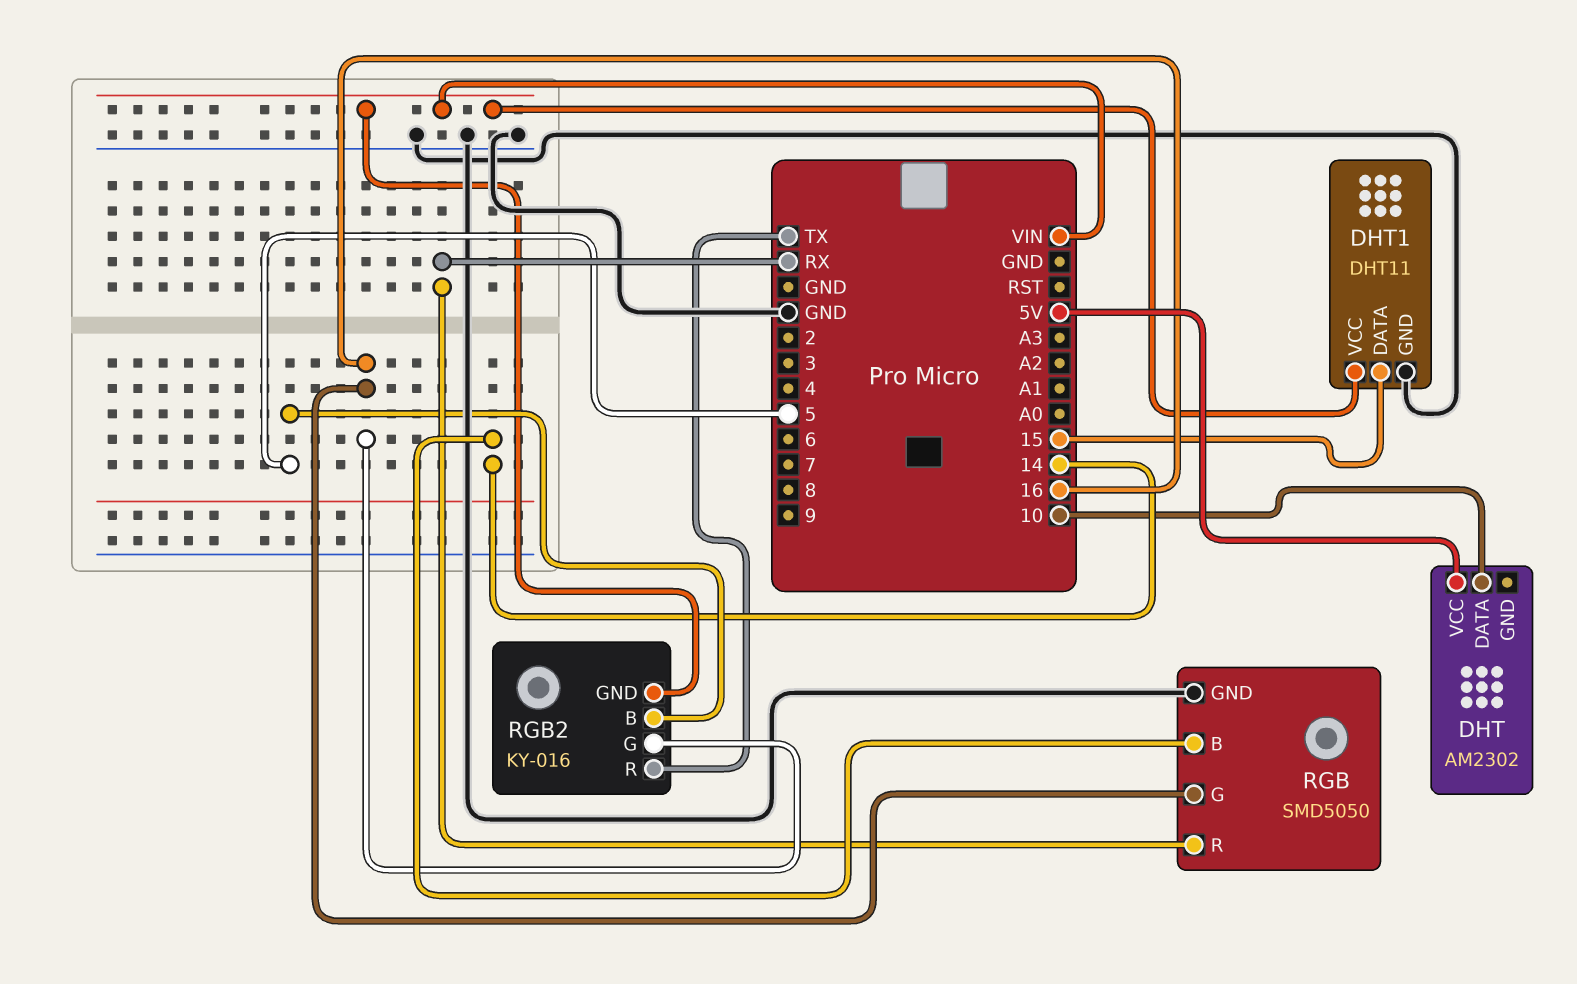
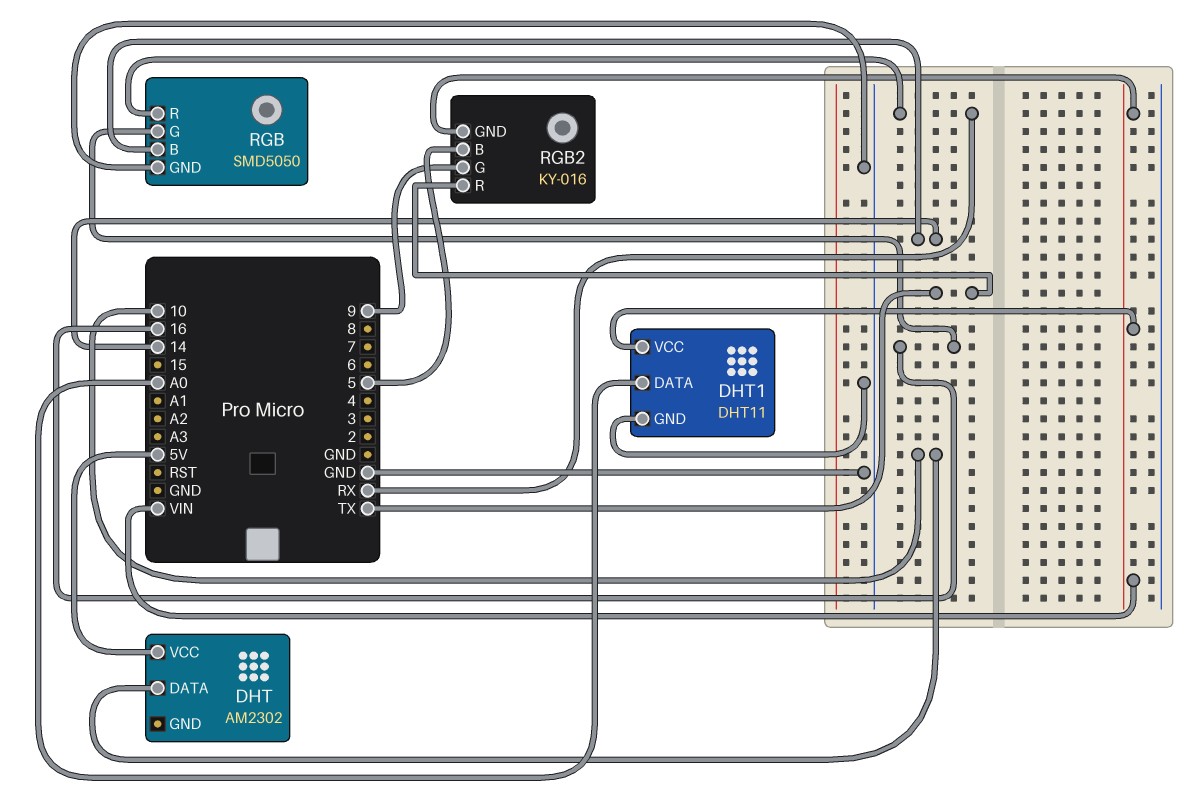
DHT1 pin DATA: 15 -> A0
RGB2 pin G: 16 -> 9

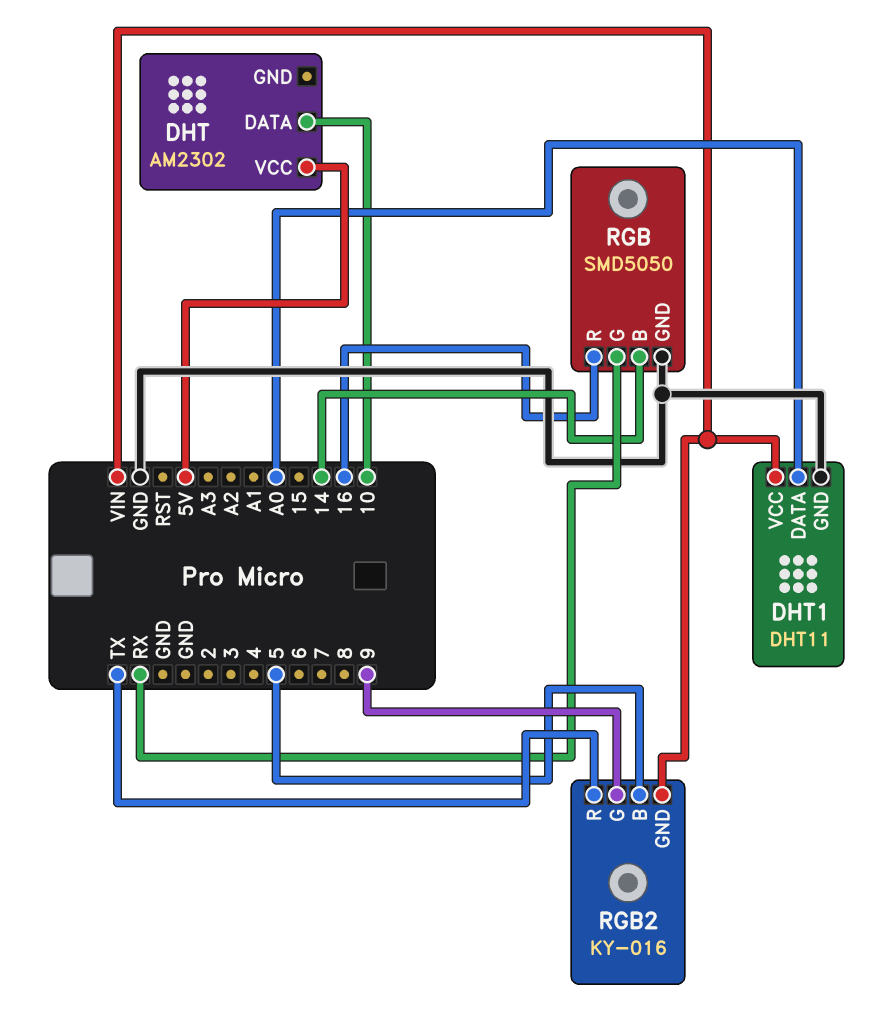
RGB pin G: 16 -> RX
RGB pin R: RX -> 16

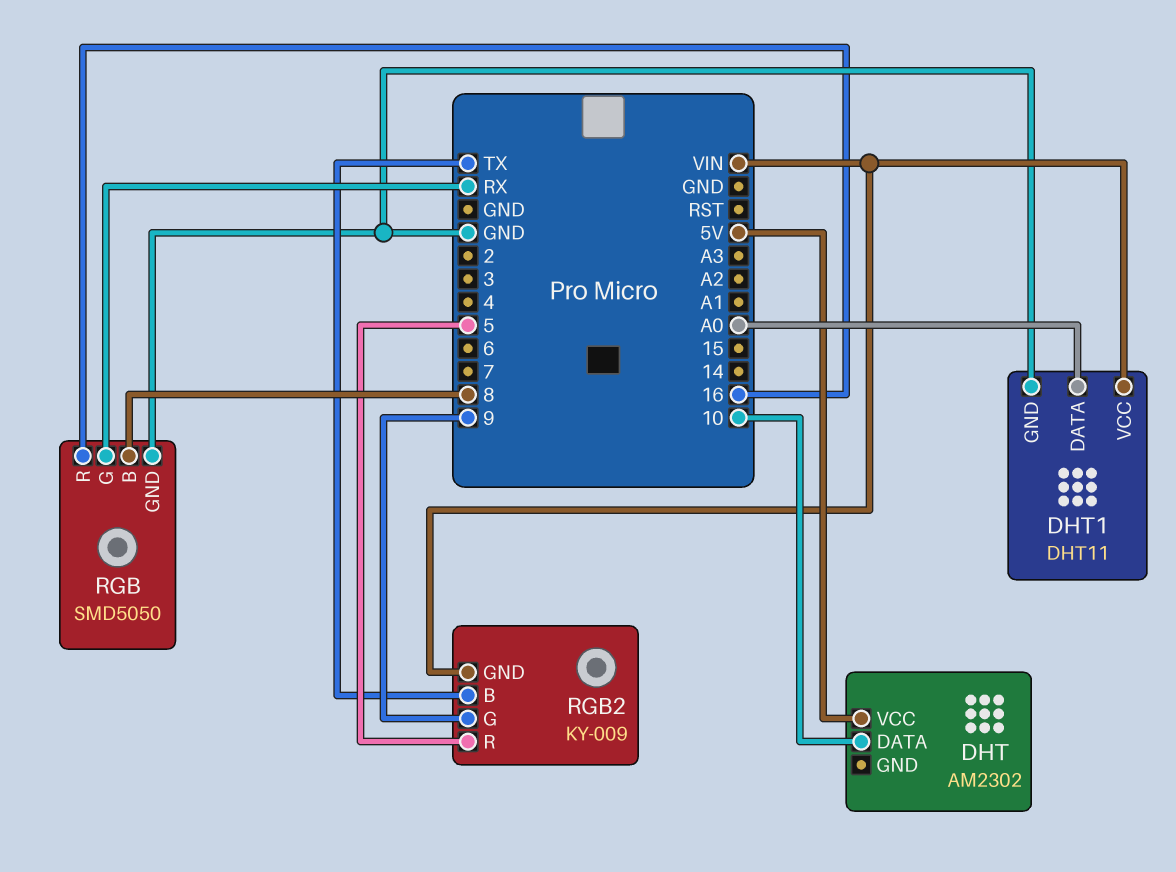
RGB pin B: 14 -> 8
RGB2: KY-016 -> KY-009
RGB2 pin B: 5 -> TX
RGB2 pin R: TX -> 5

